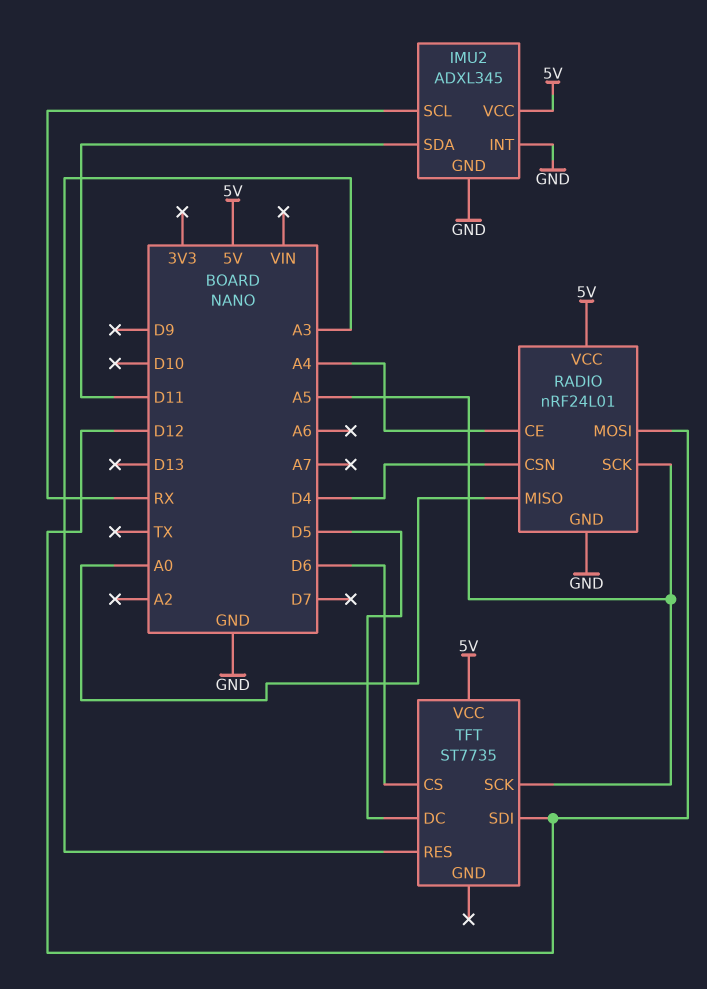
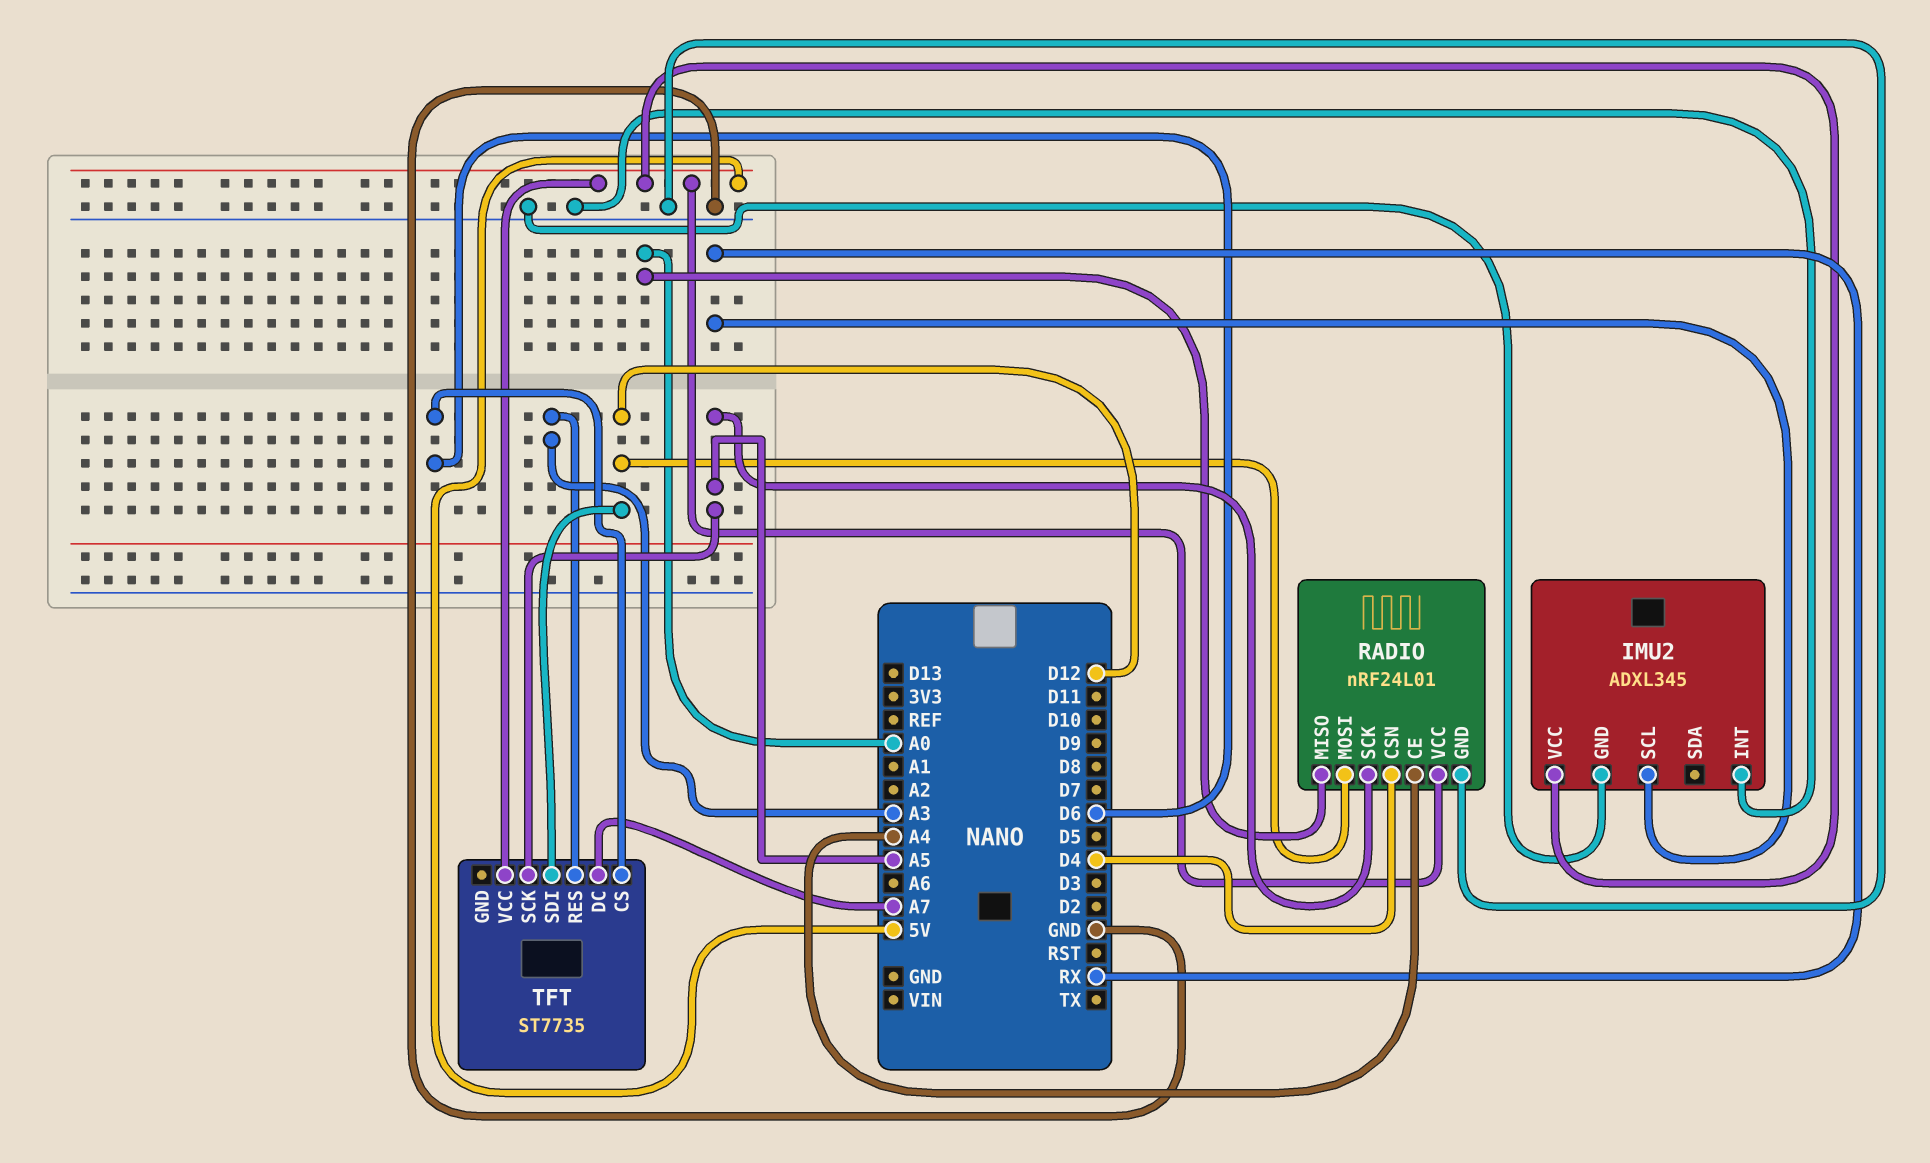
IMU2 pin SDA: D11 -> none
TFT pin DC: D5 -> A7

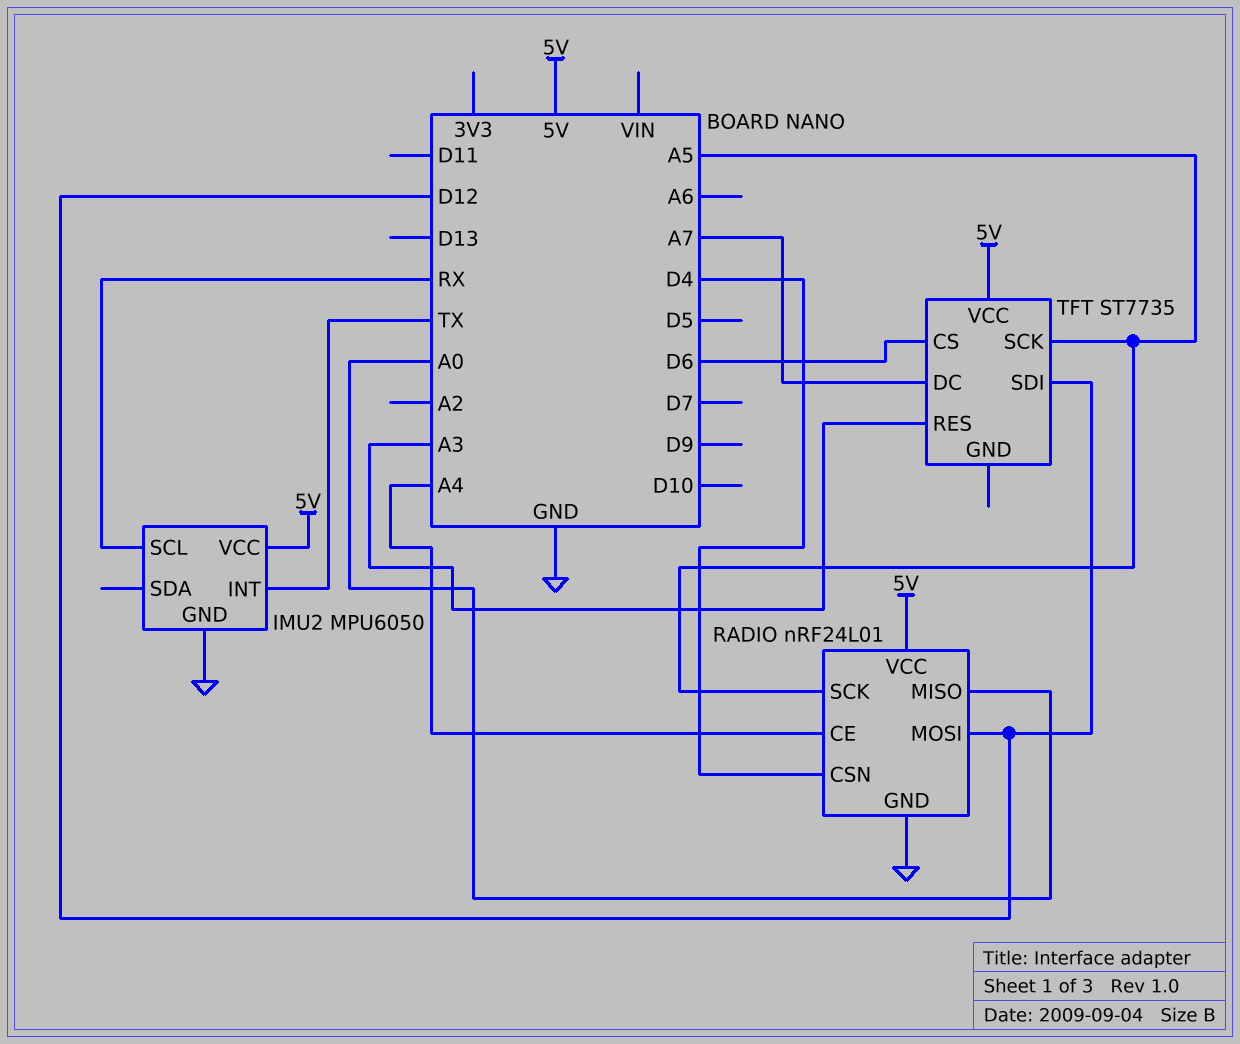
IMU2: ADXL345 -> MPU6050
IMU2 pin INT: GND -> TX

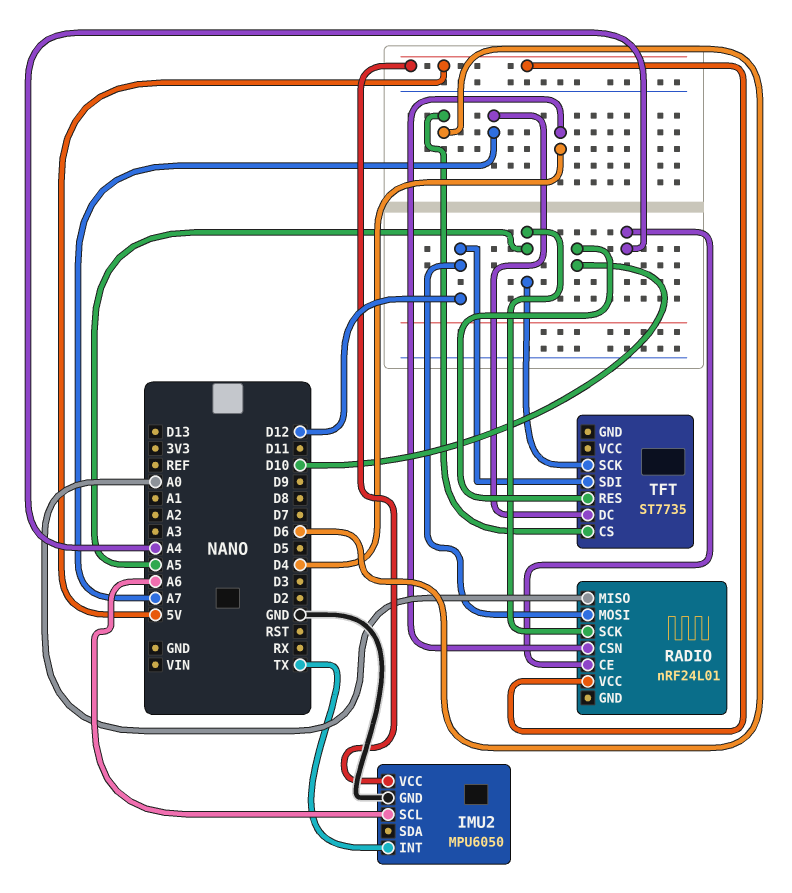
IMU2 pin SCL: RX -> A6
RADIO pin GND: GND -> none
TFT pin RES: A3 -> D10
TFT pin VCC: 5V -> none

